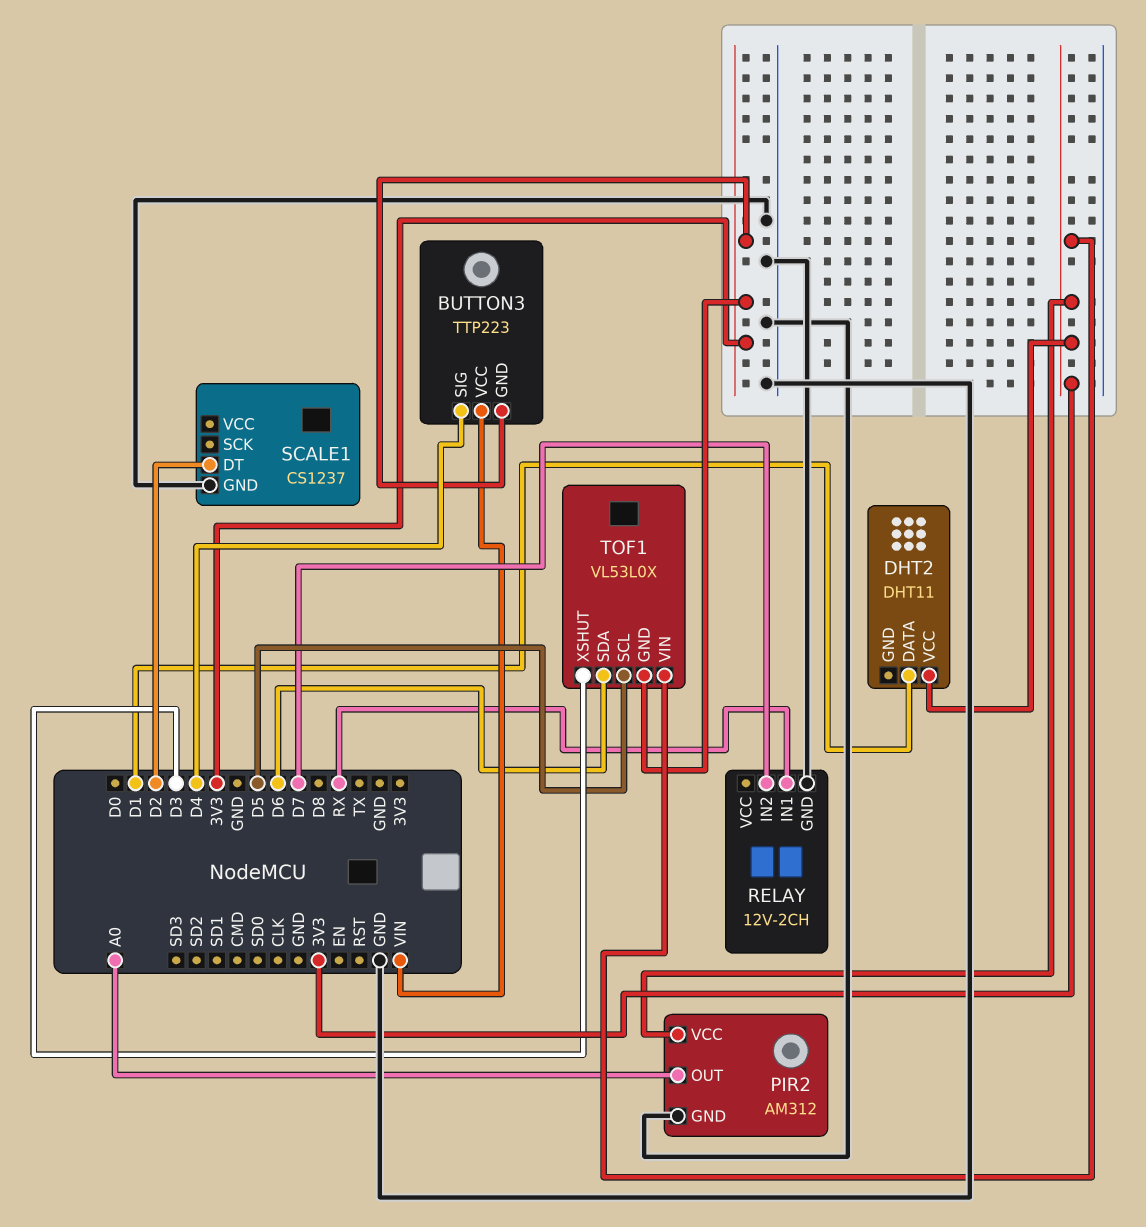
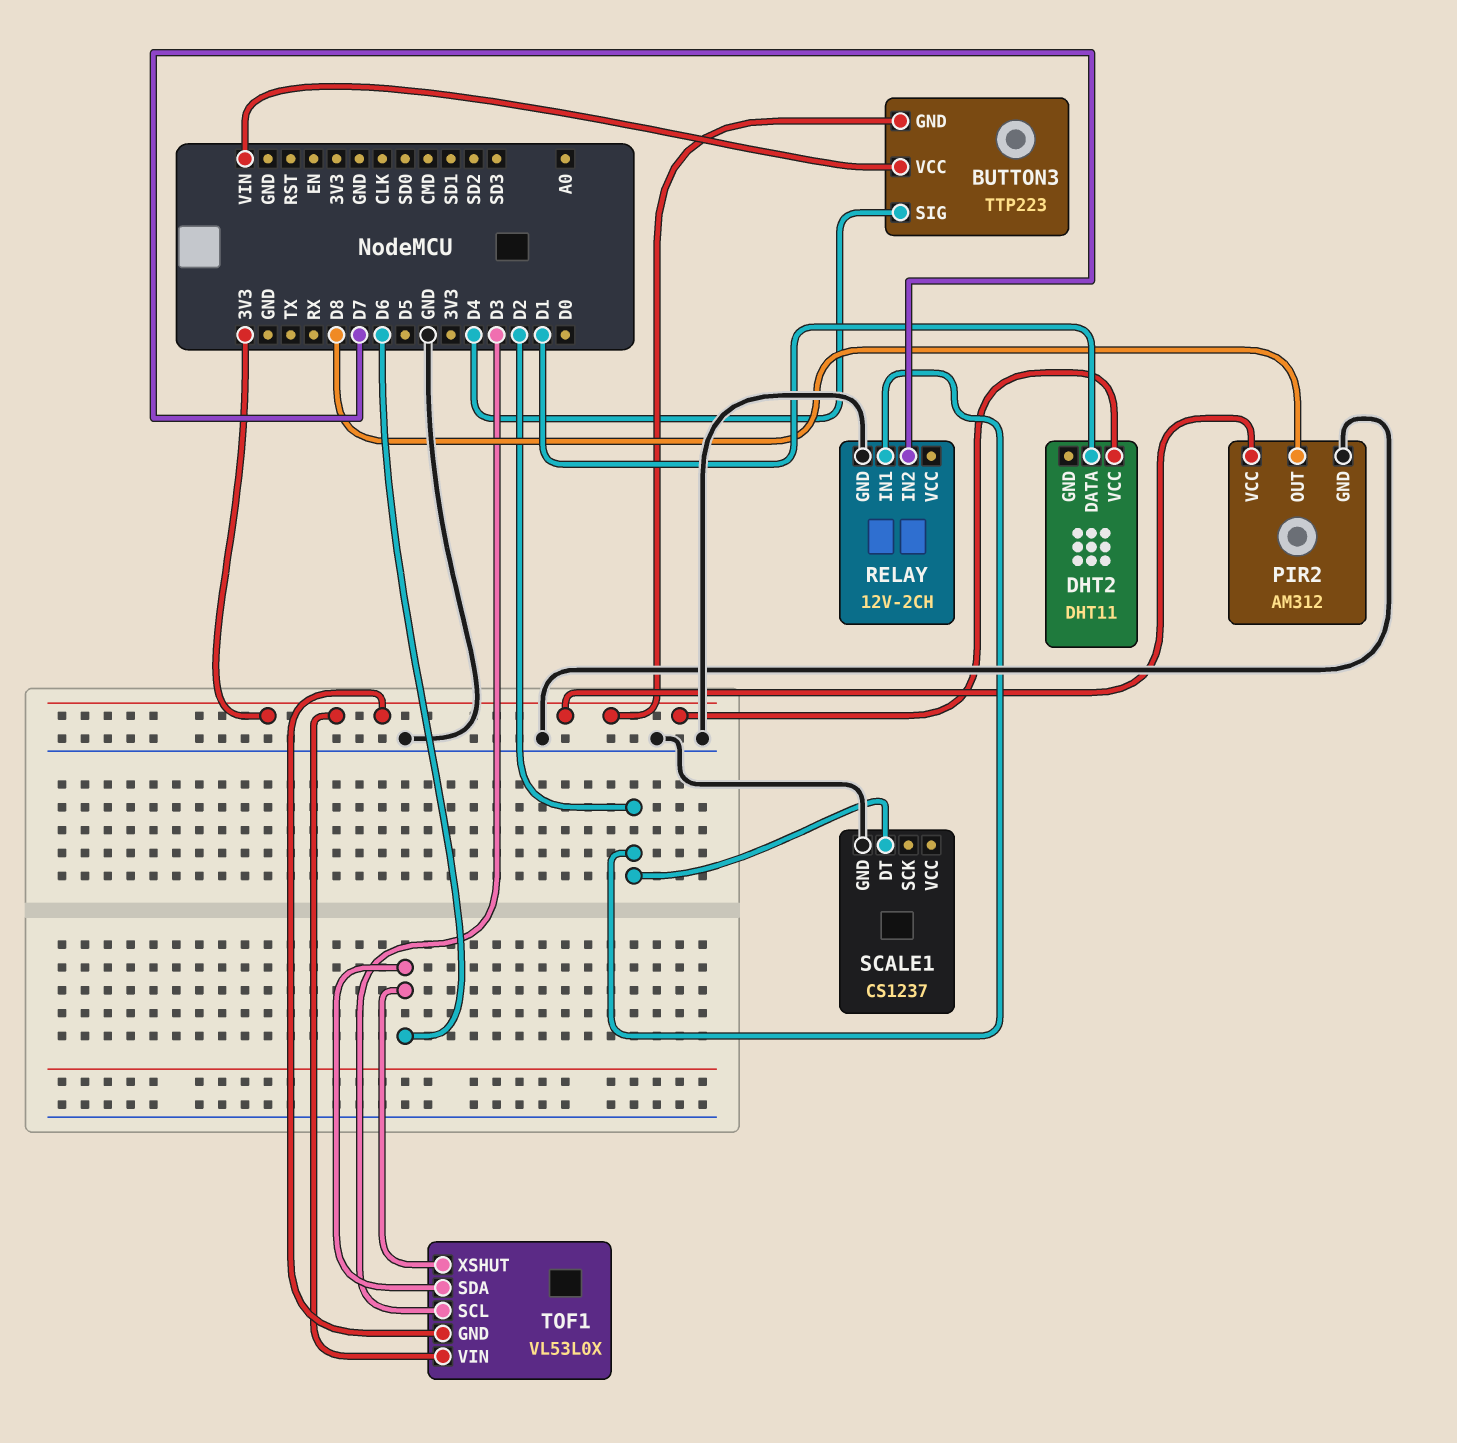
PIR2 pin OUT: A0 -> D8
RELAY pin IN1: RX -> D2
TOF1 pin SCL: D5 -> D3
TOF1 pin XSHUT: D3 -> D6

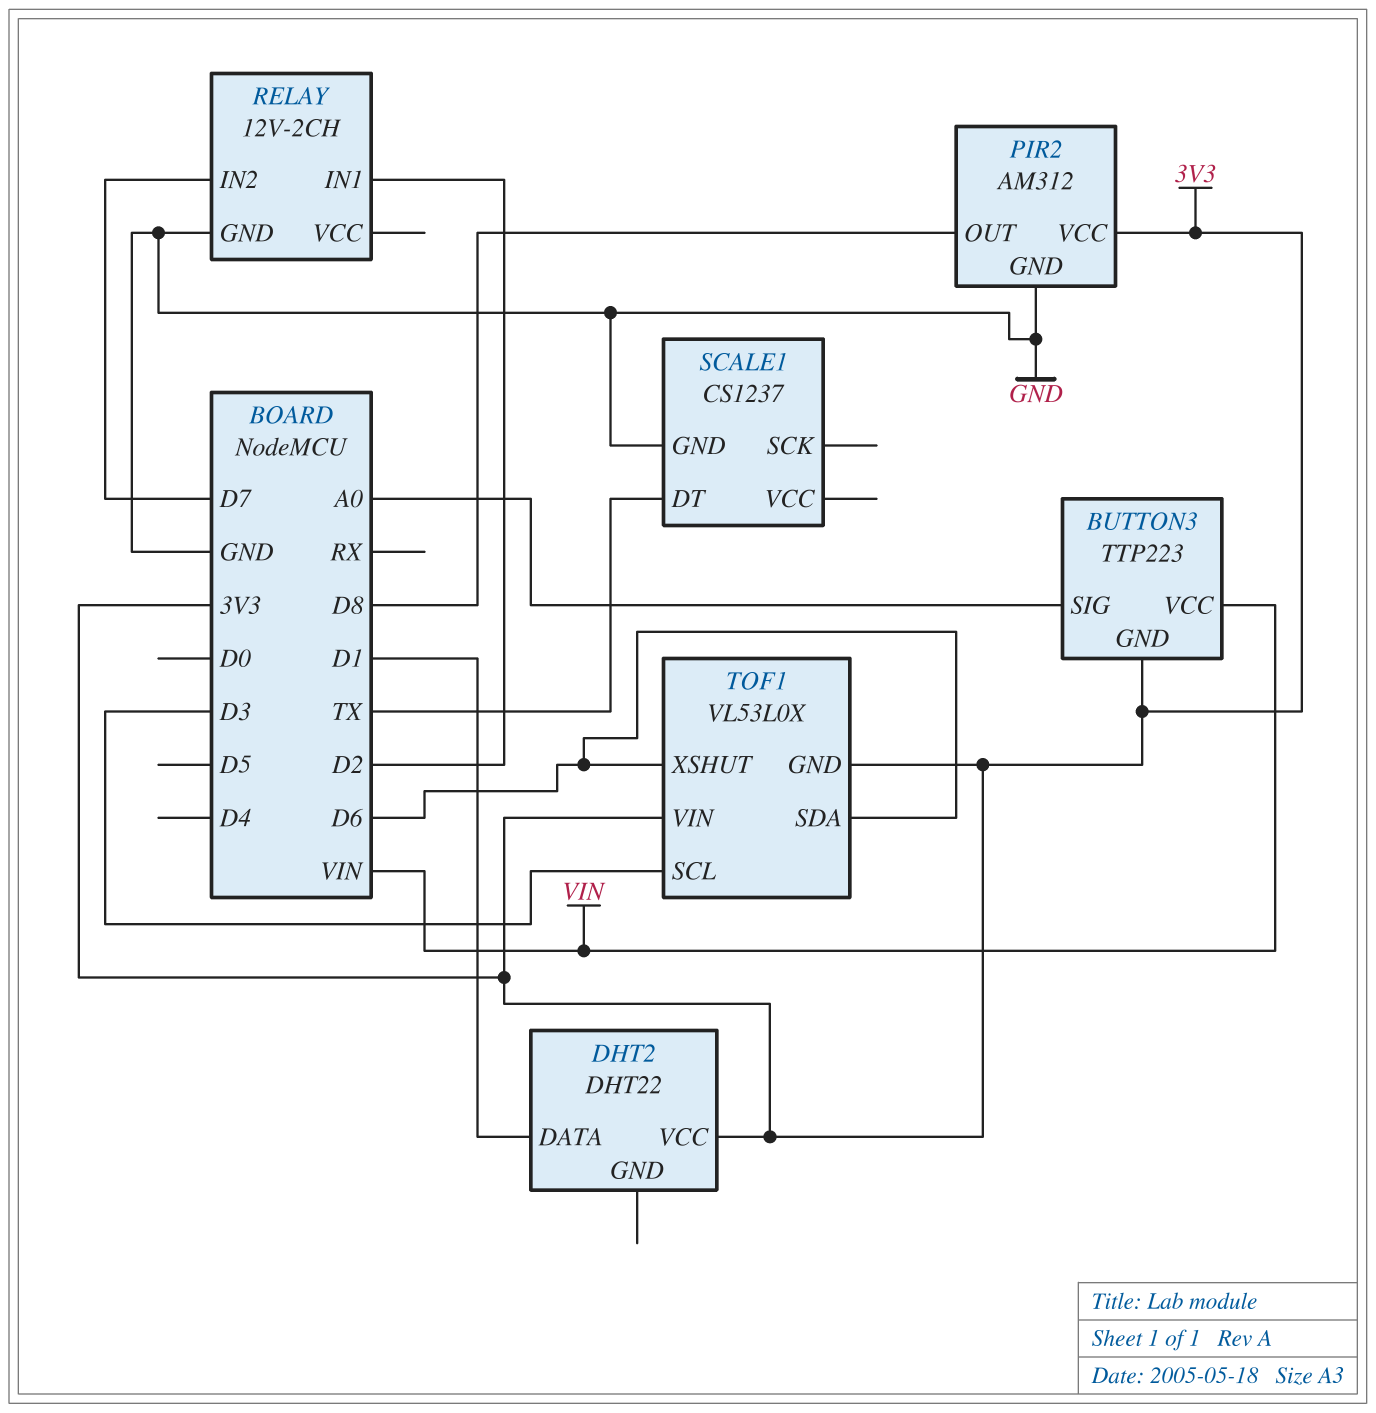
BUTTON3 pin SIG: D4 -> A0
DHT2: DHT11 -> DHT22
SCALE1 pin DT: D2 -> TX

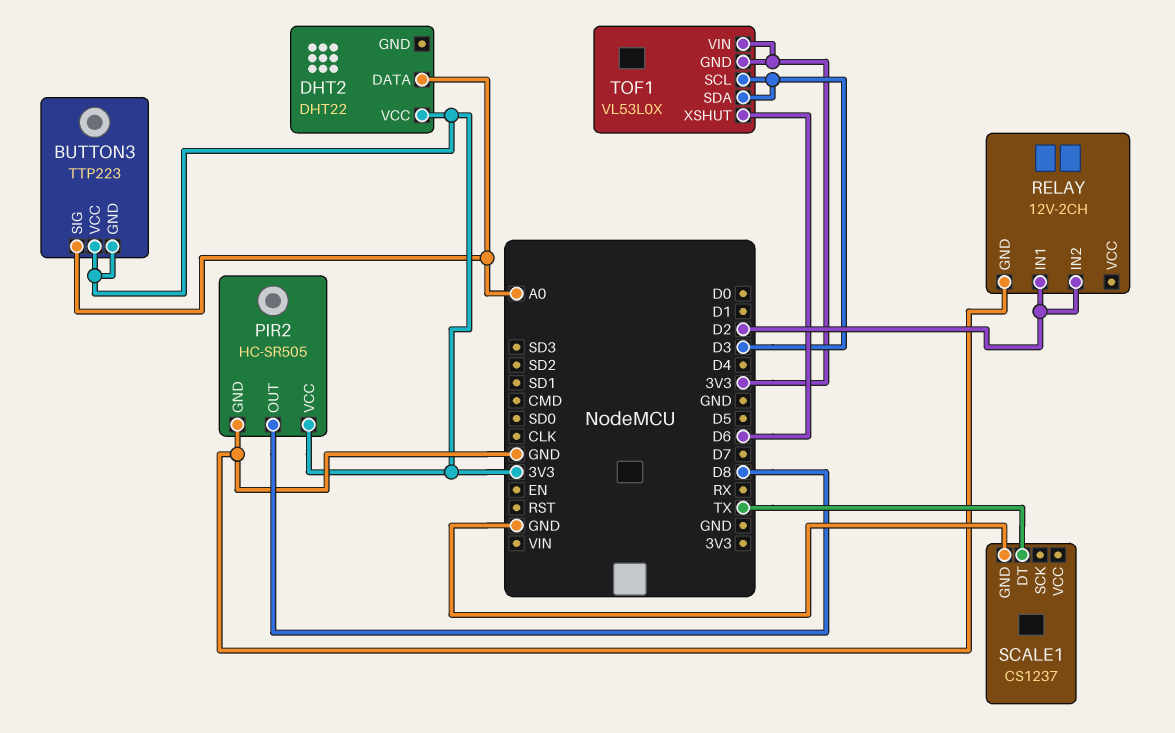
BUTTON3 pin VCC: VIN -> 3V3
DHT2 pin DATA: D1 -> A0
PIR2: AM312 -> HC-SR505
RELAY pin IN2: D7 -> D2
TOF1 pin SDA: D6 -> D3

